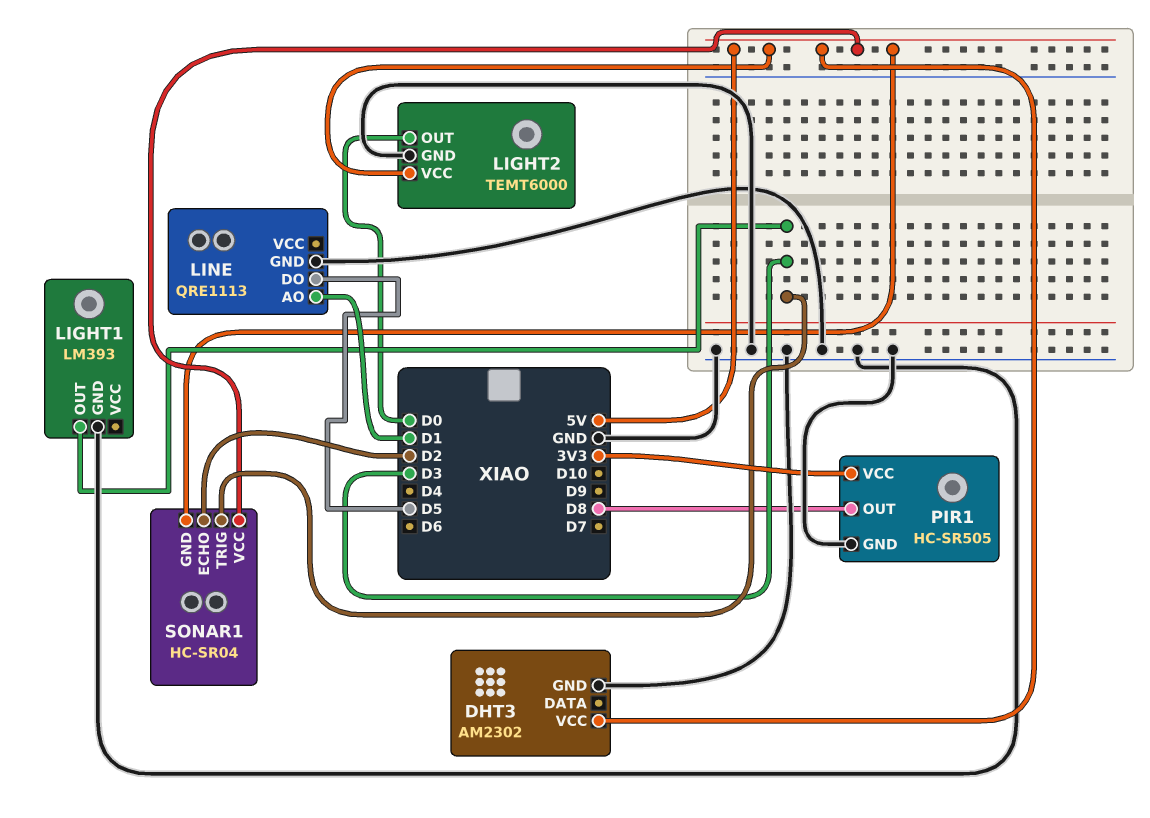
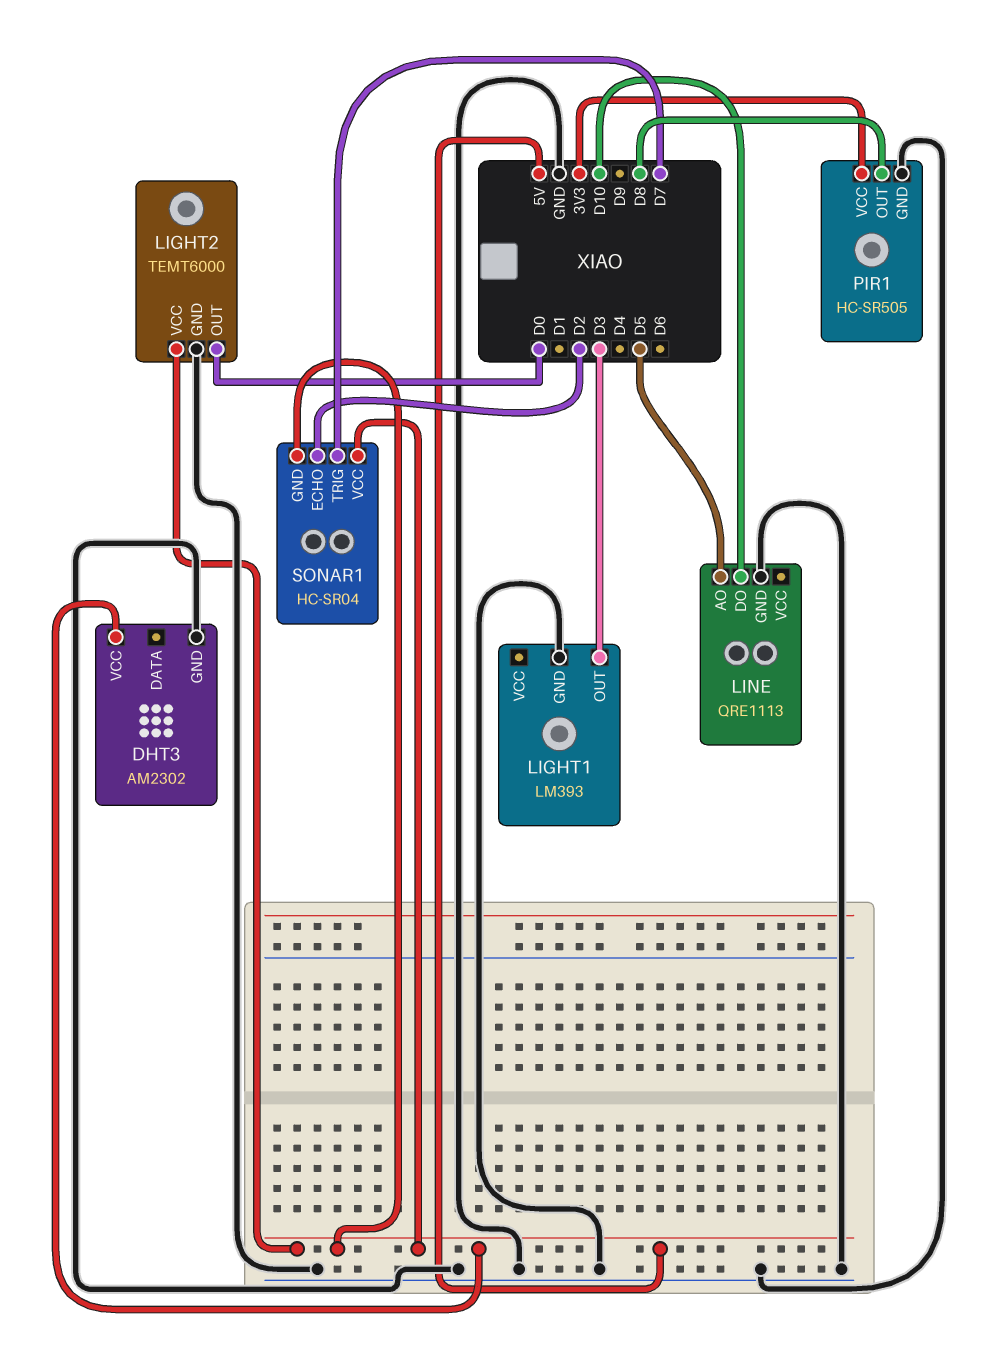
LINE pin AO: D1 -> D5
LINE pin DO: D5 -> D10
SONAR1 pin TRIG: D3 -> D7

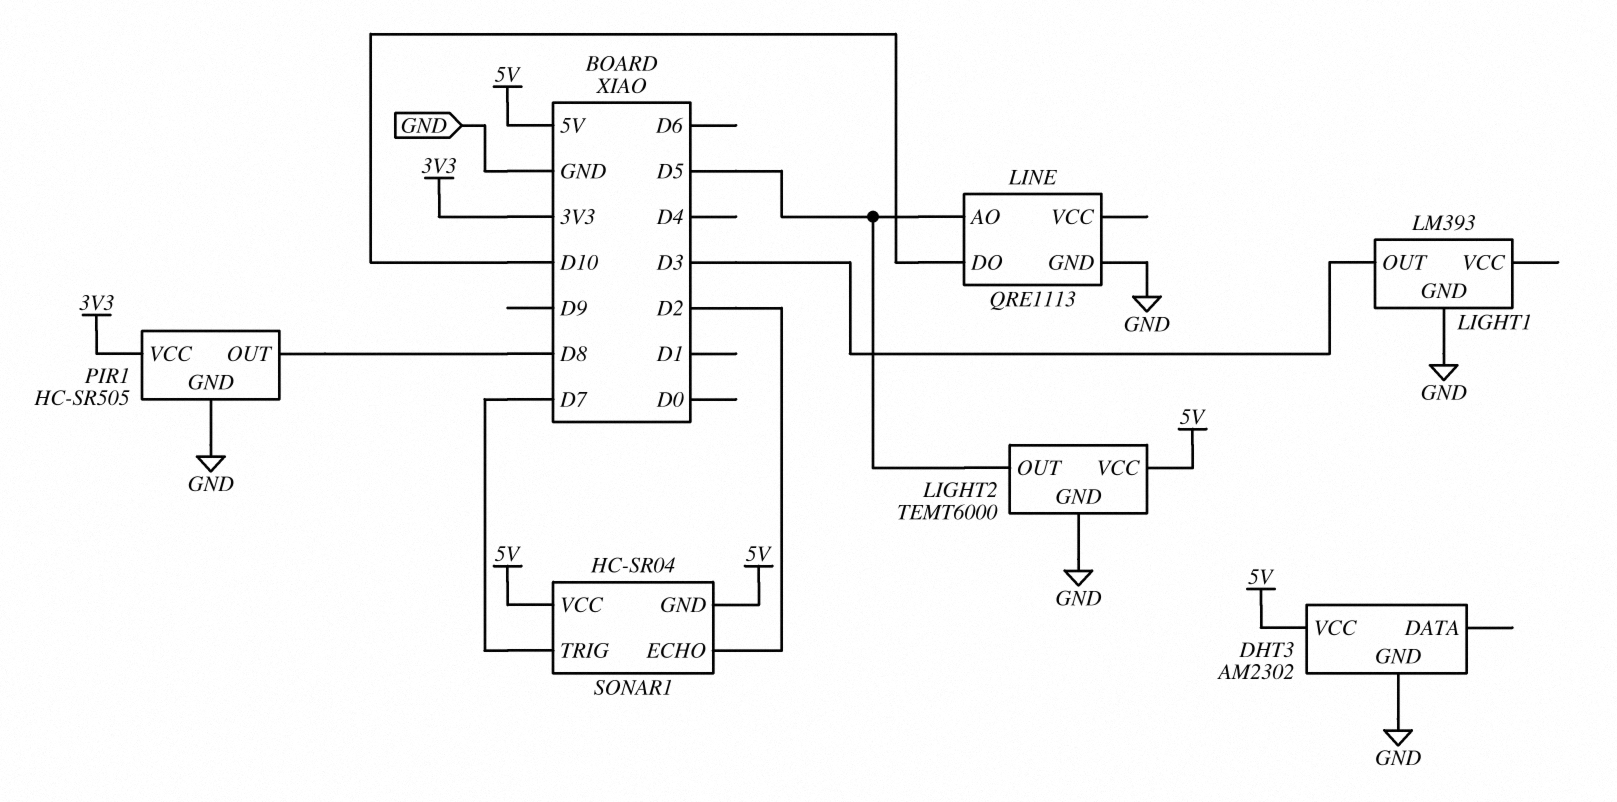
LIGHT2 pin OUT: D0 -> D5

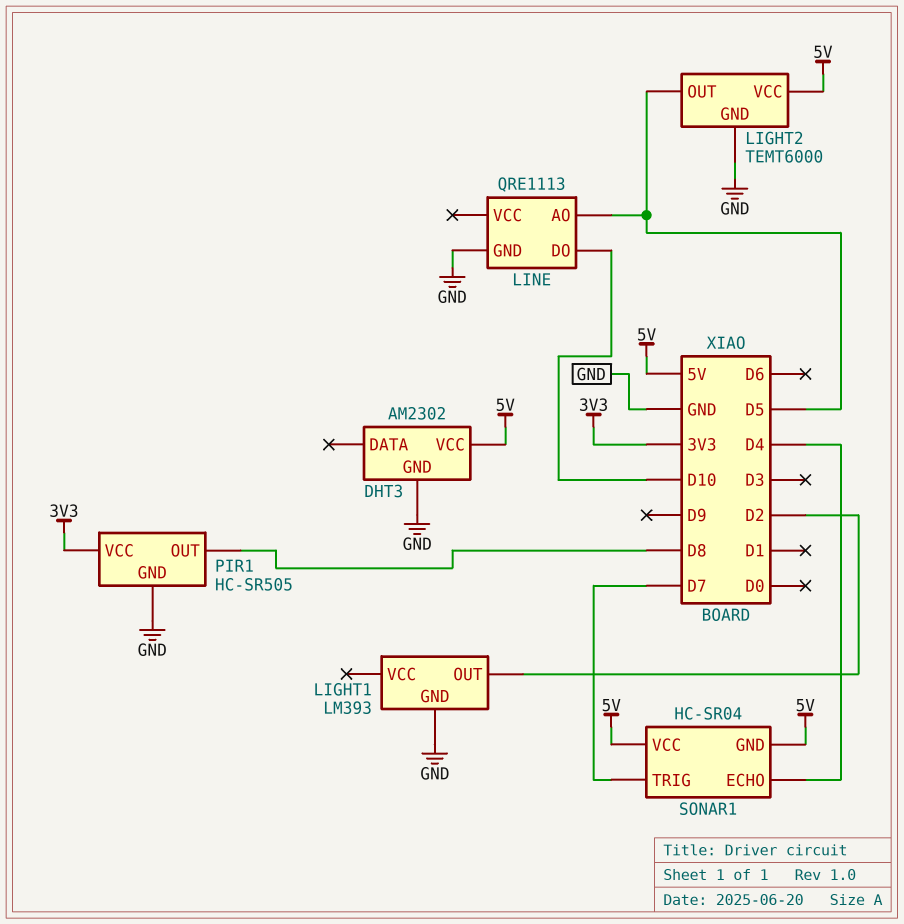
LIGHT1 pin OUT: D3 -> D2
SONAR1 pin ECHO: D2 -> D4

